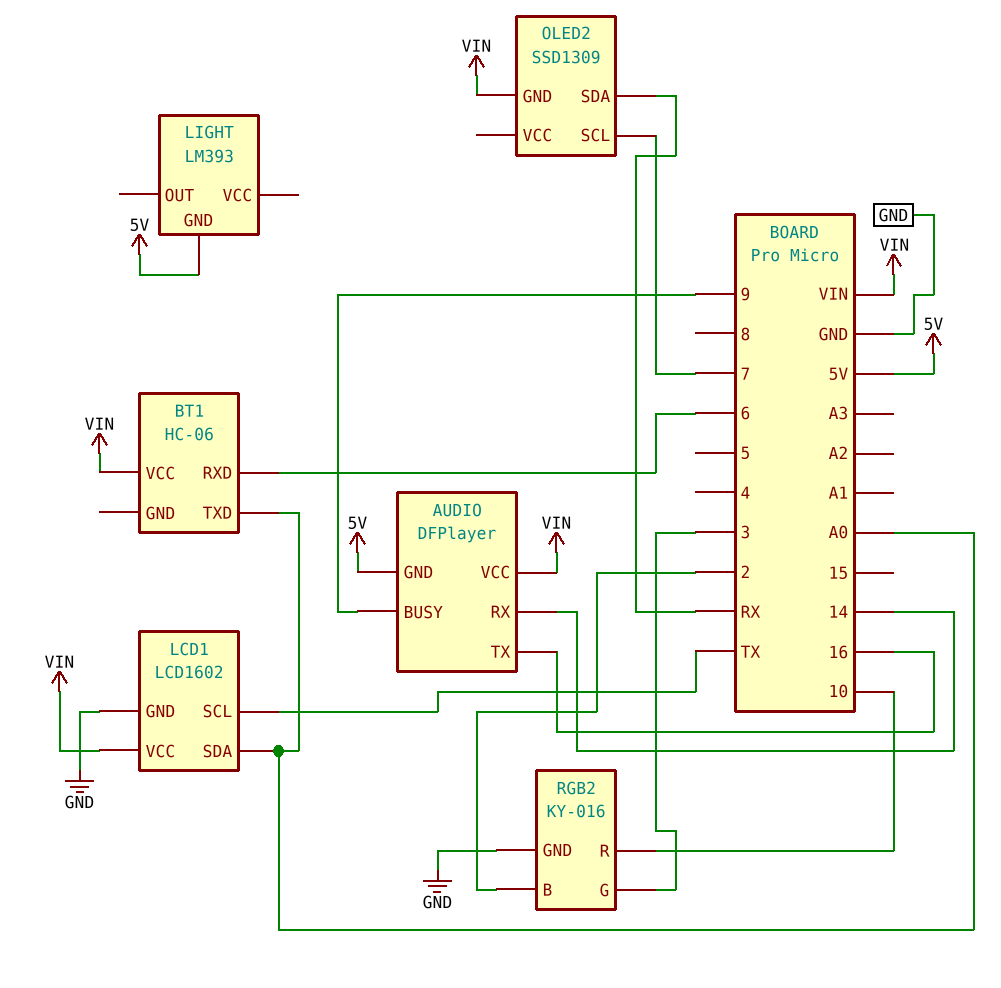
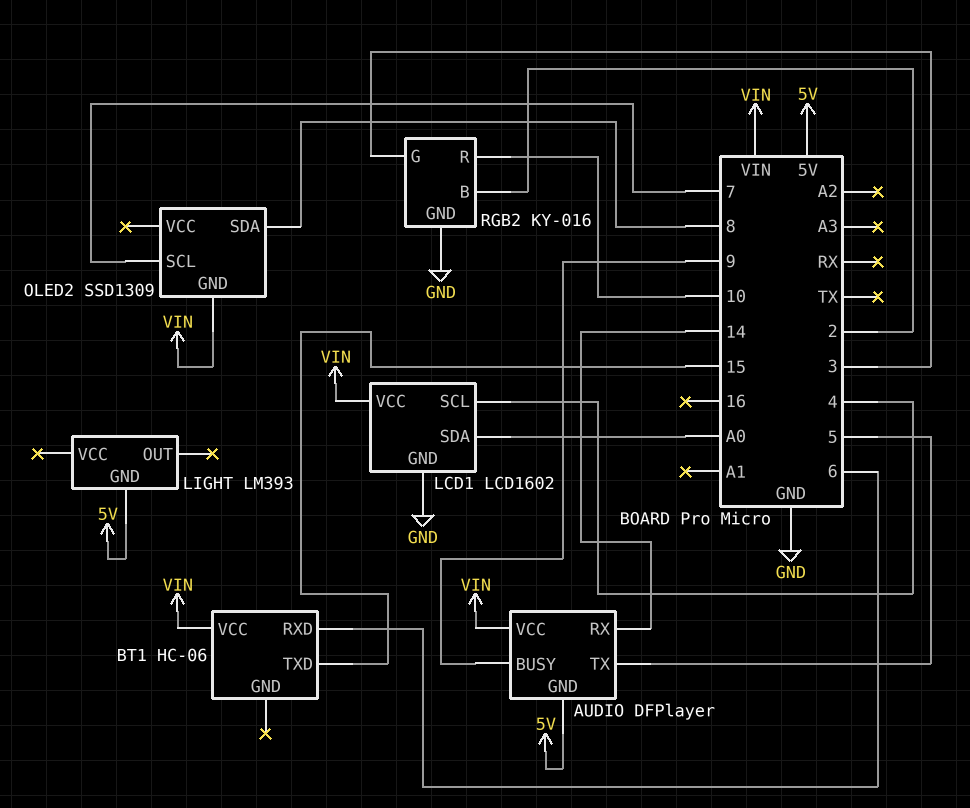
AUDIO pin TX: 16 -> 5
BT1 pin TXD: A0 -> 15
LCD1 pin SCL: TX -> 4
OLED2 pin SDA: RX -> 8

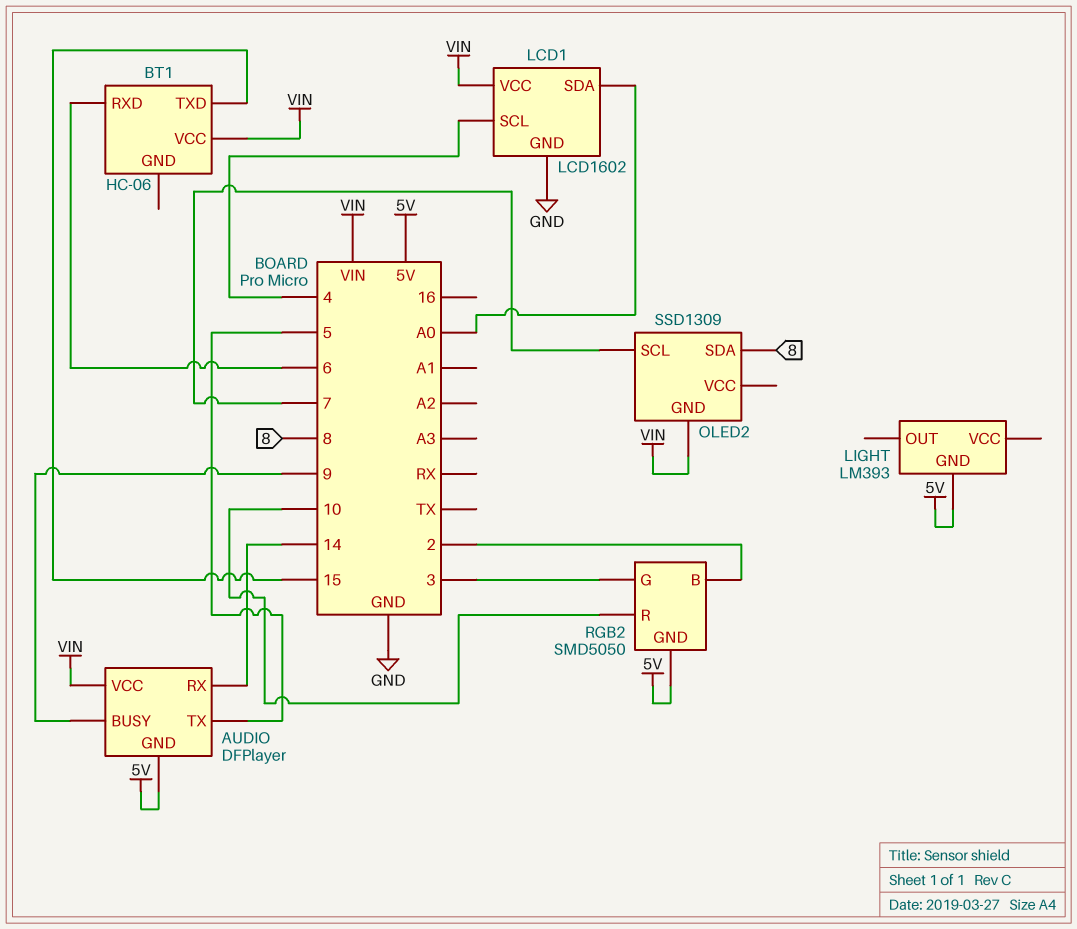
RGB2: KY-016 -> SMD5050
RGB2 pin GND: GND -> 5V

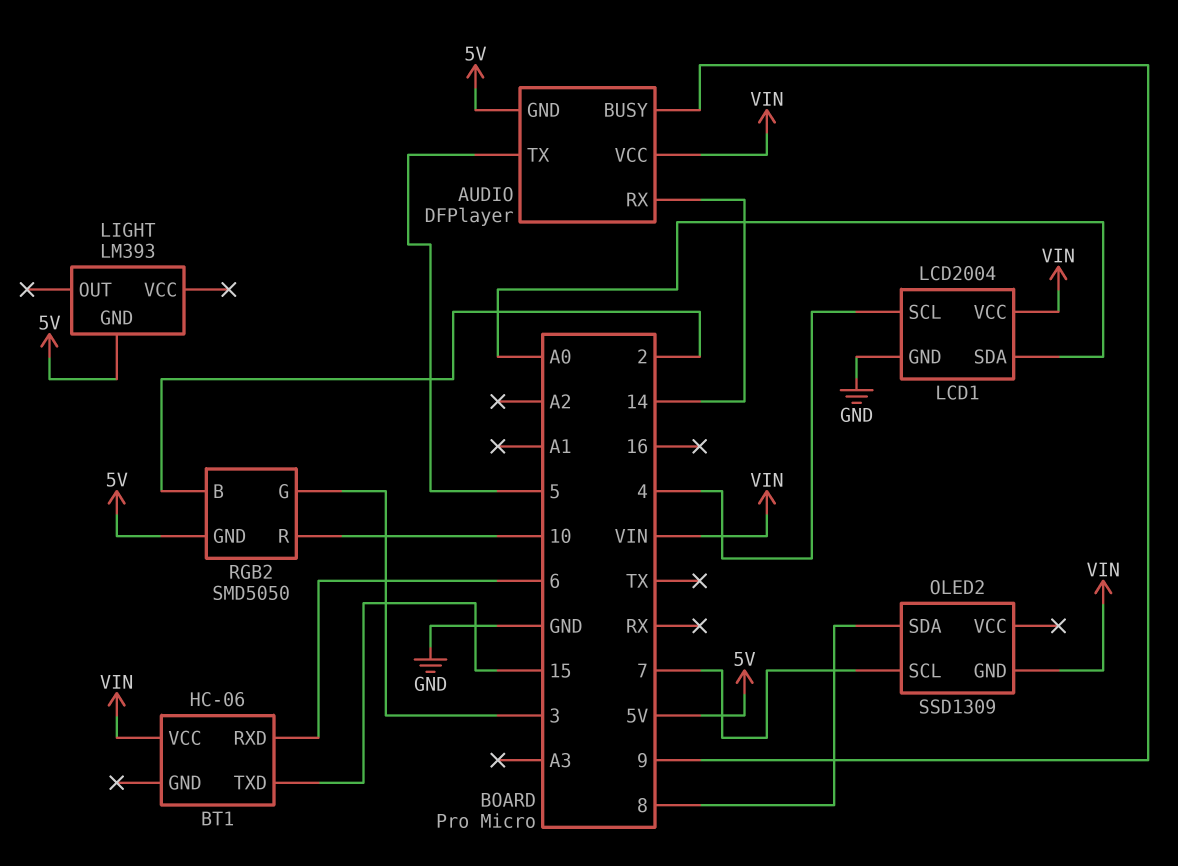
LCD1: LCD1602 -> LCD2004

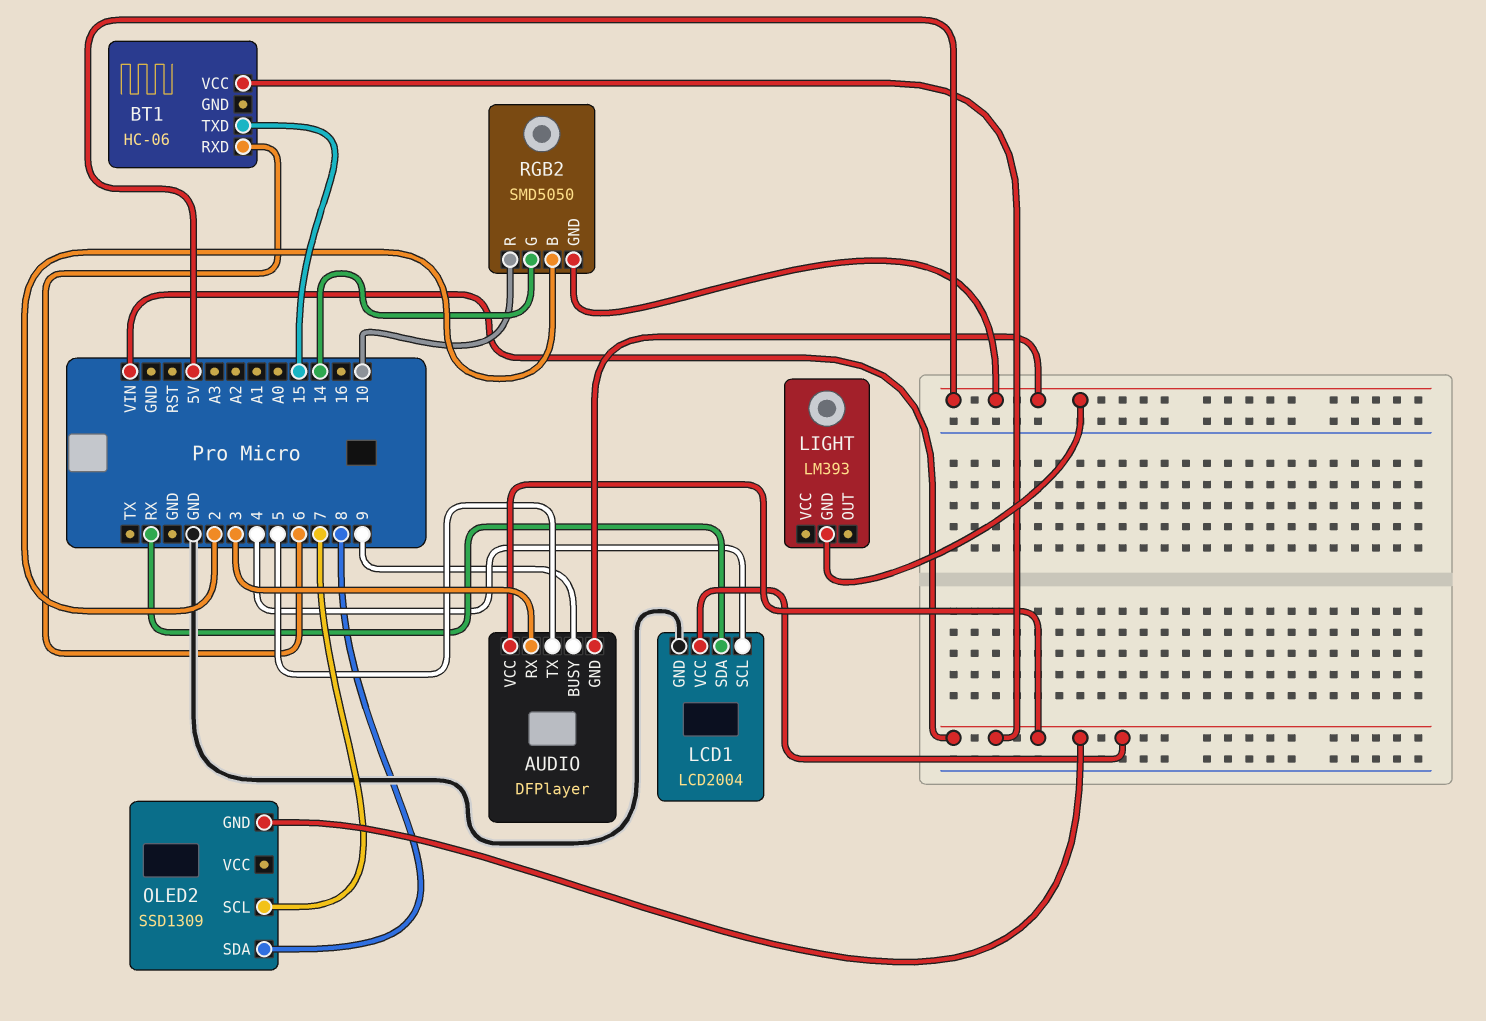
AUDIO pin RX: 14 -> 3
LCD1 pin SDA: A0 -> RX
RGB2 pin G: 3 -> 14

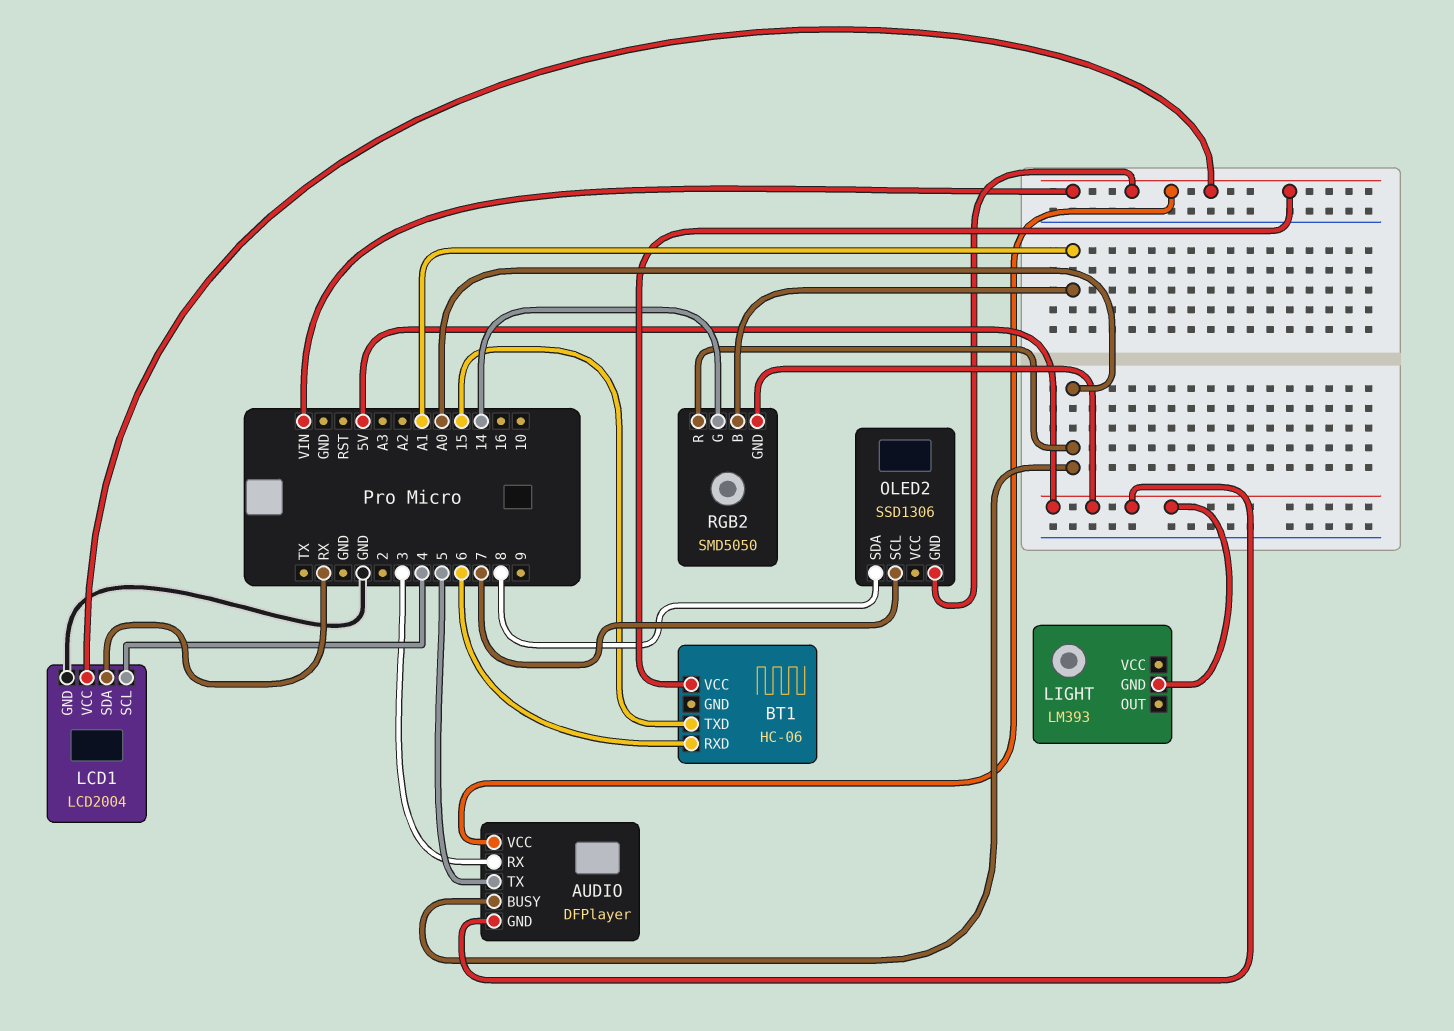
AUDIO pin BUSY: 9 -> A0
OLED2: SSD1309 -> SSD1306
RGB2 pin B: 2 -> A1
RGB2 pin R: 10 -> A0

